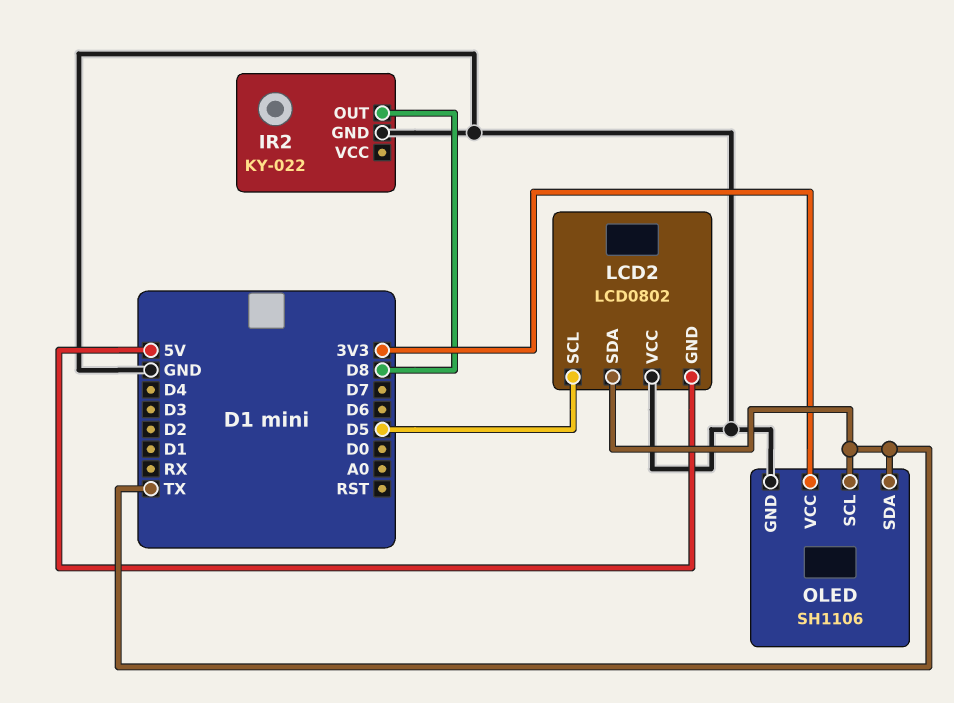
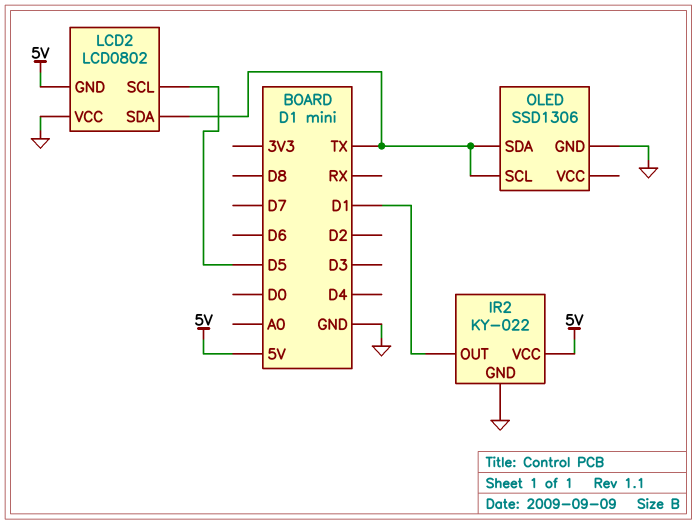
IR2 pin OUT: D8 -> D1
IR2 pin VCC: none -> 5V
OLED: SH1106 -> SSD1306
OLED pin VCC: 3V3 -> none

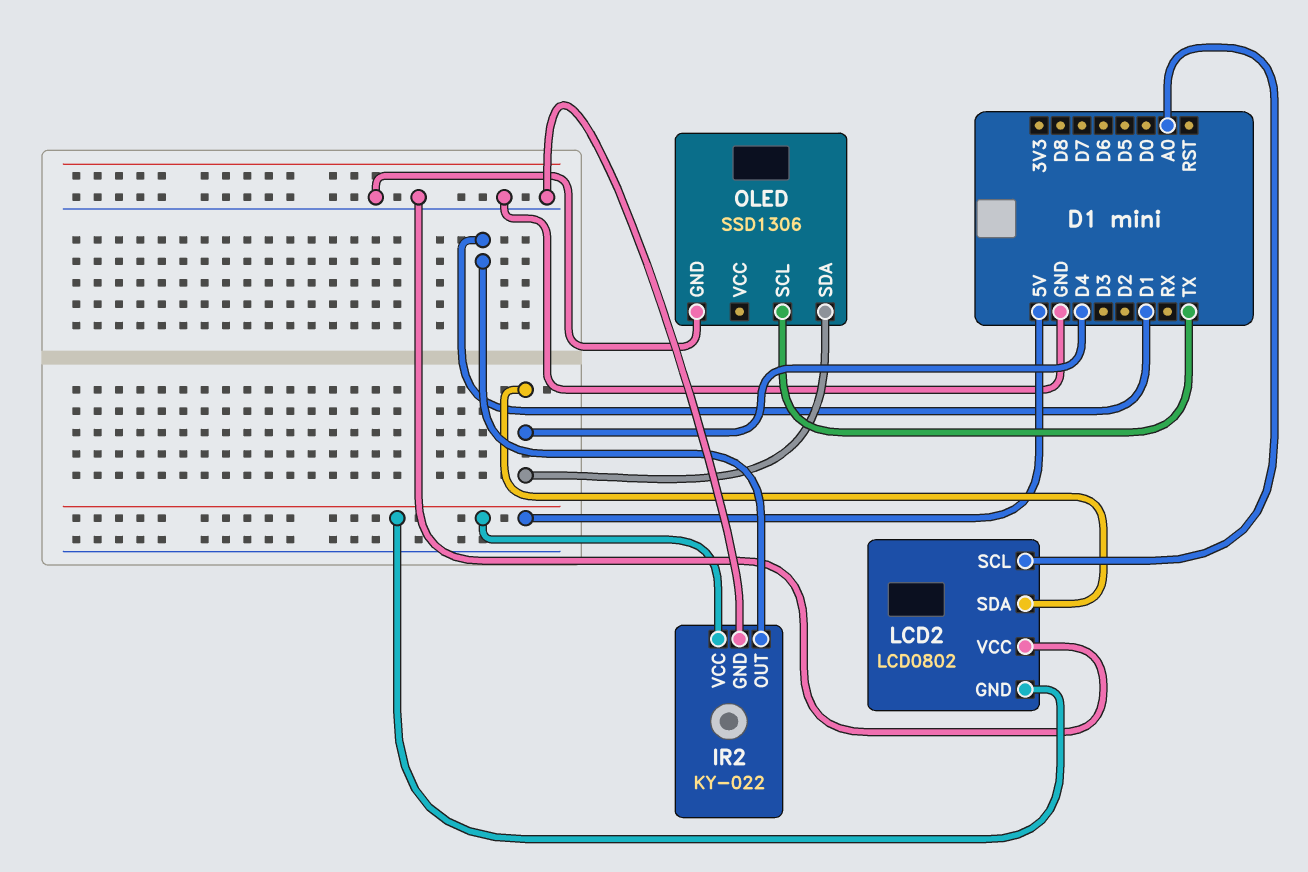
LCD2 pin SCL: D5 -> A0
LCD2 pin SDA: TX -> D4
OLED pin SDA: TX -> D4

